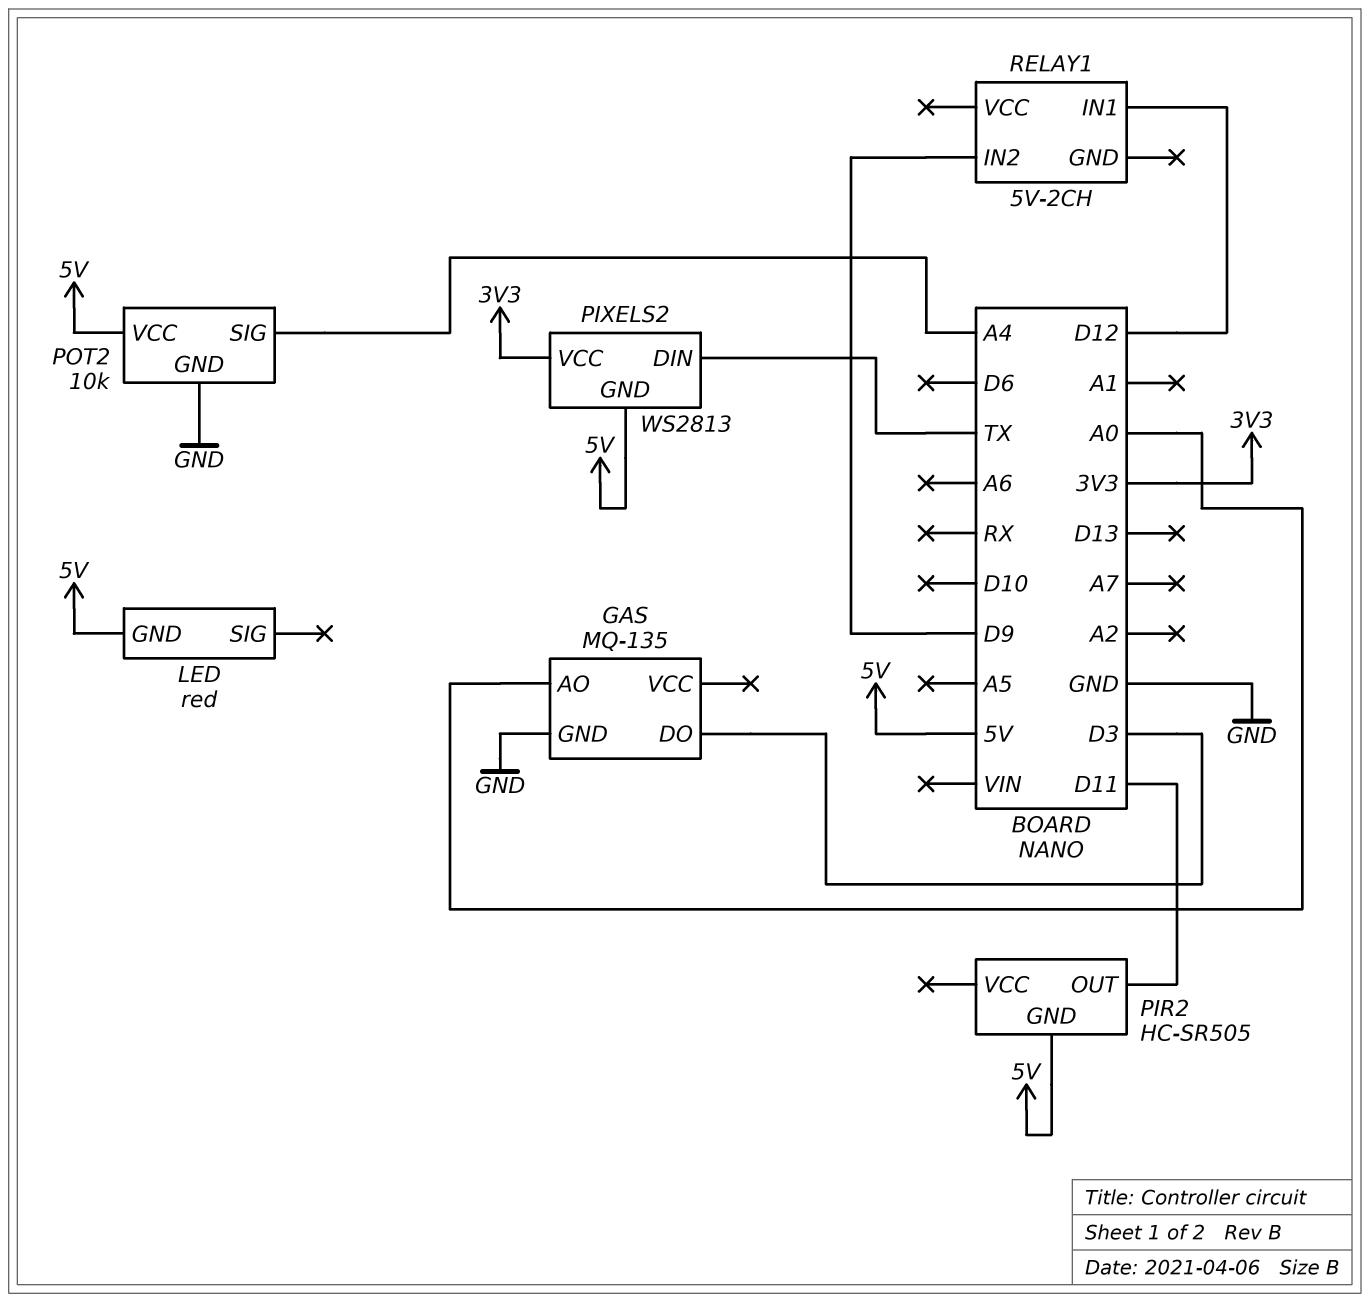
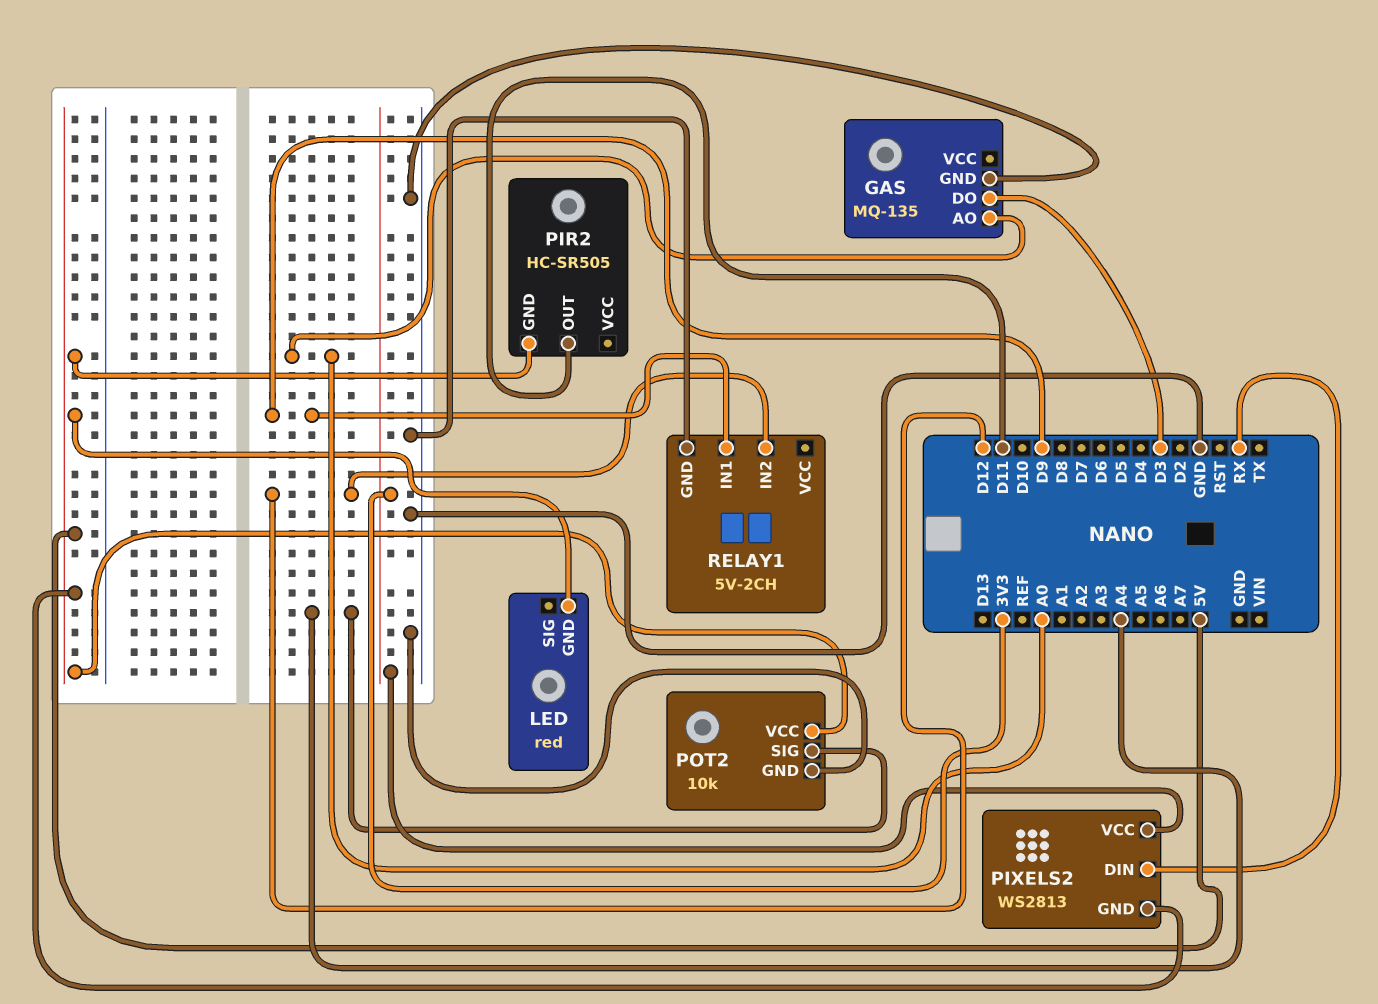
PIXELS2 pin DIN: TX -> RX
RELAY1 pin GND: none -> GND
RELAY1 pin IN1: D12 -> D9
RELAY1 pin IN2: D9 -> D12

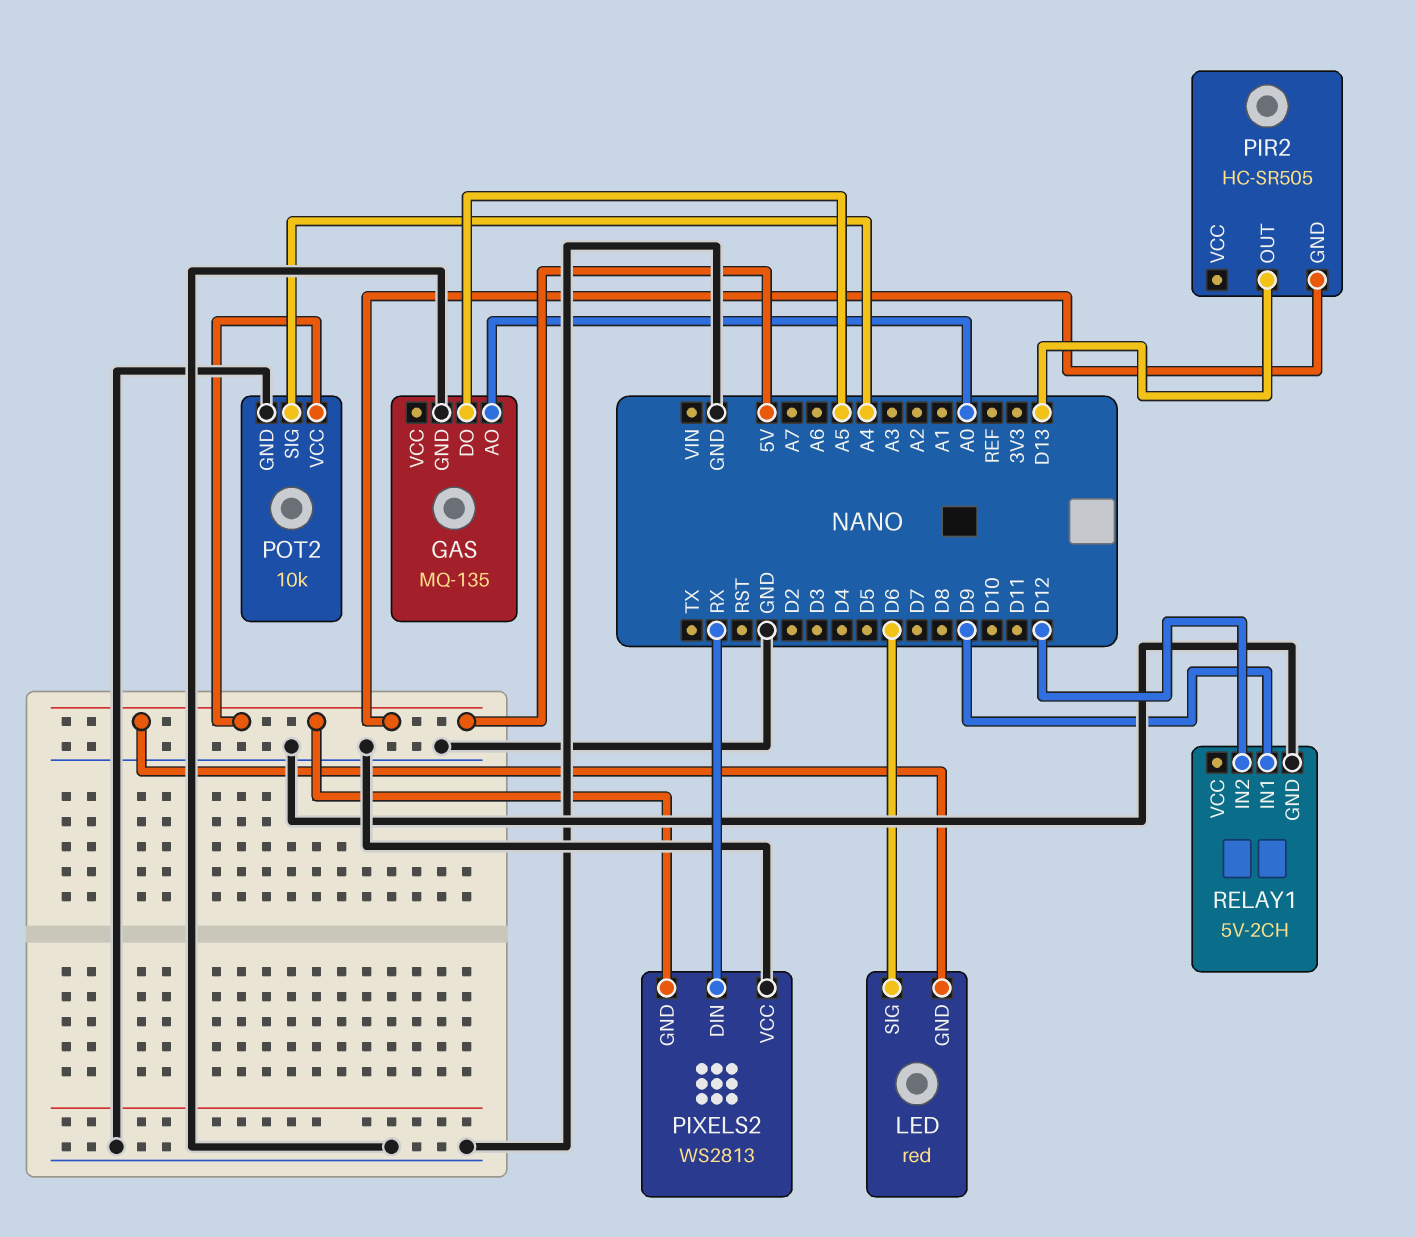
GAS pin DO: D3 -> A5
LED pin SIG: none -> D6
PIR2 pin OUT: D11 -> D13
PIXELS2 pin VCC: 3V3 -> GND

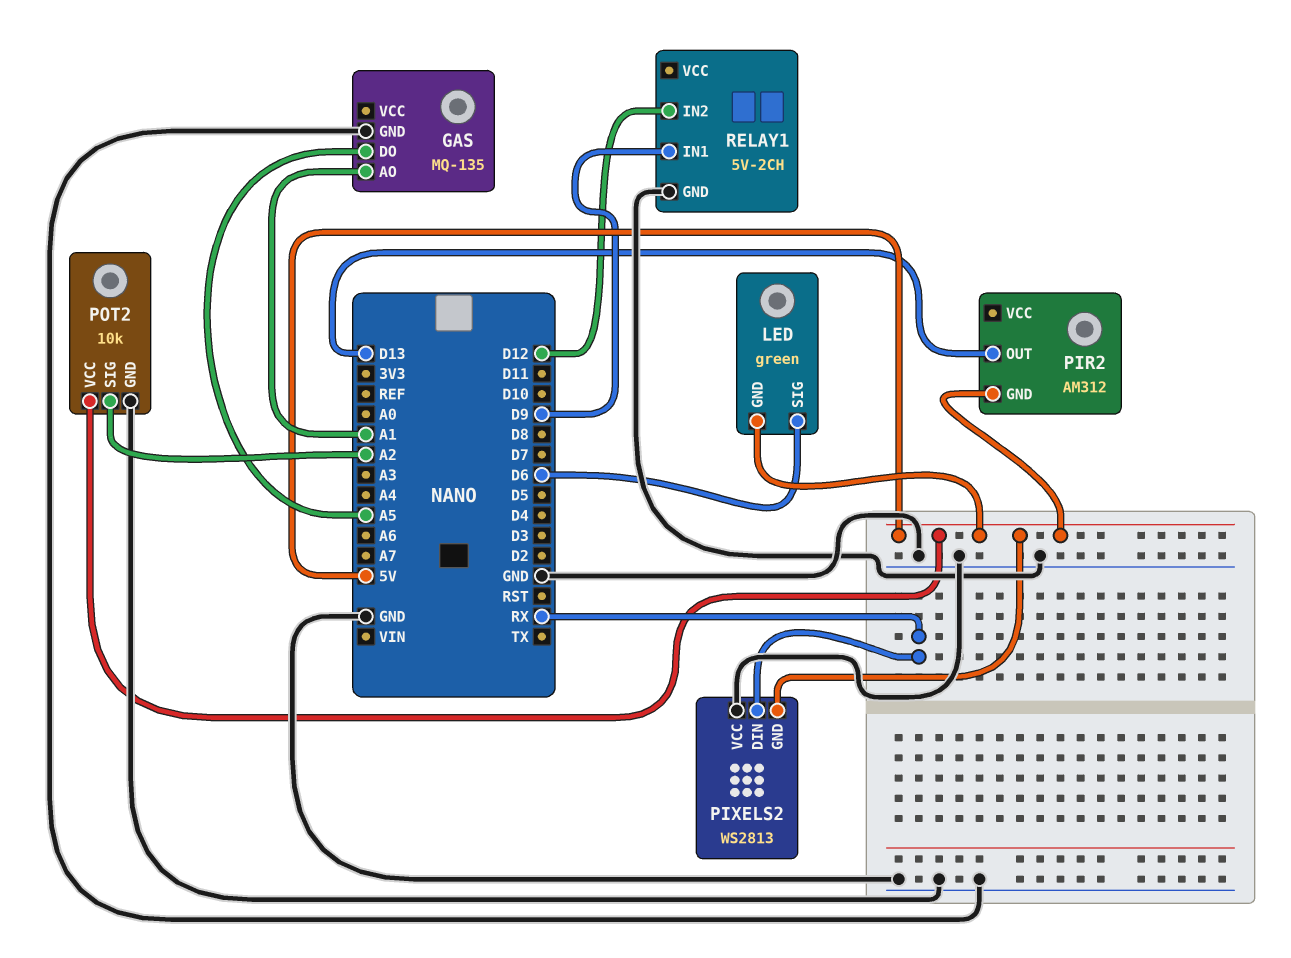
GAS pin AO: A0 -> A1
LED: red -> green
PIR2: HC-SR505 -> AM312
POT2 pin SIG: A4 -> A2

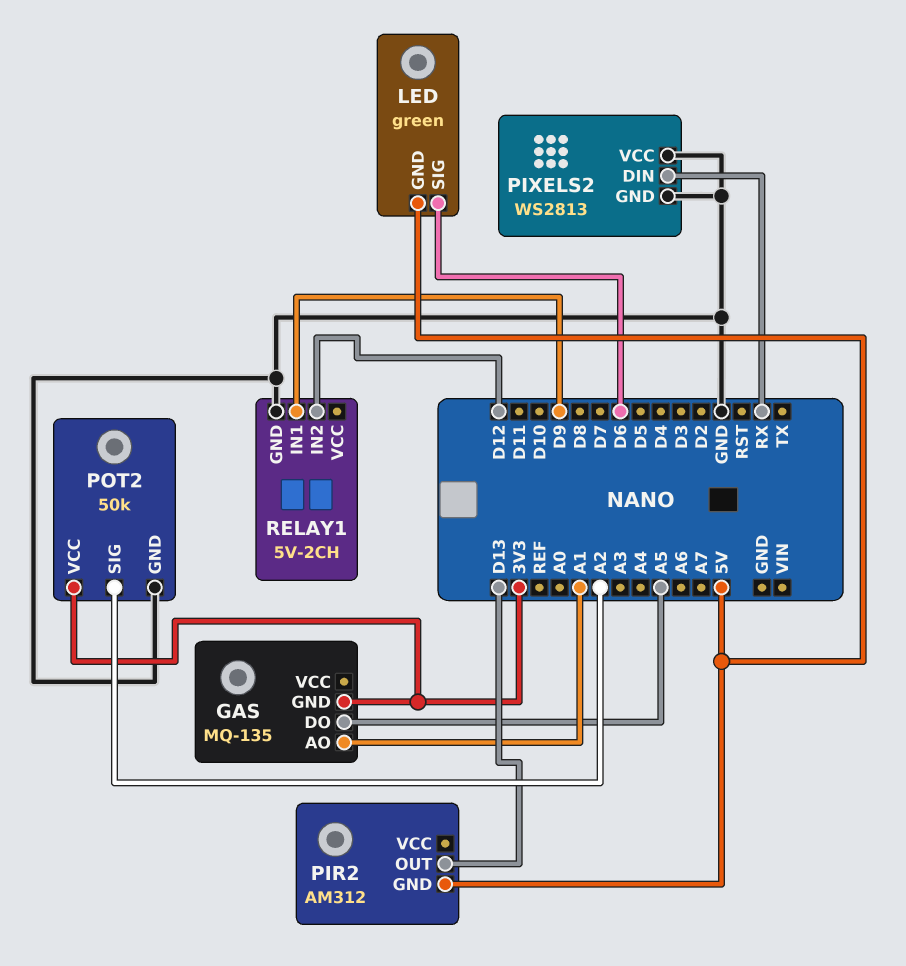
GAS pin GND: GND -> 3V3
PIXELS2 pin GND: 5V -> GND
POT2: 10k -> 50k
POT2 pin VCC: 5V -> 3V3

